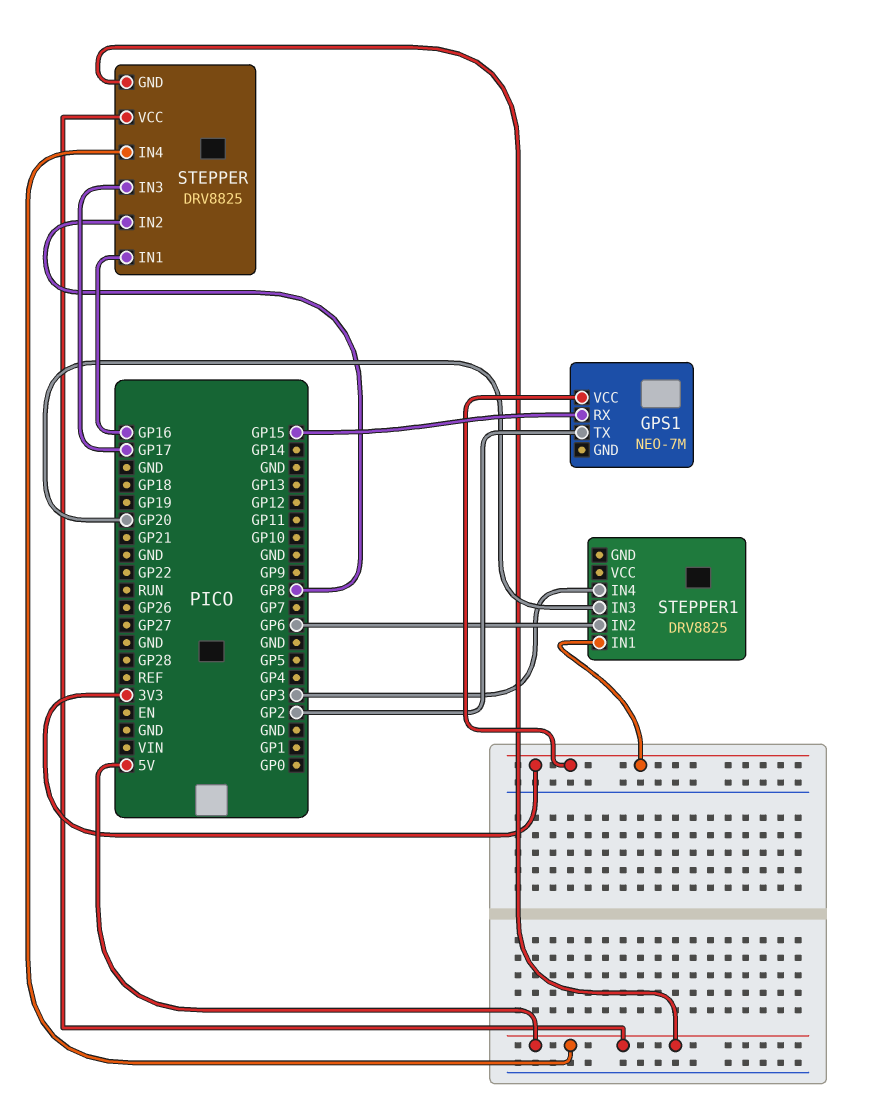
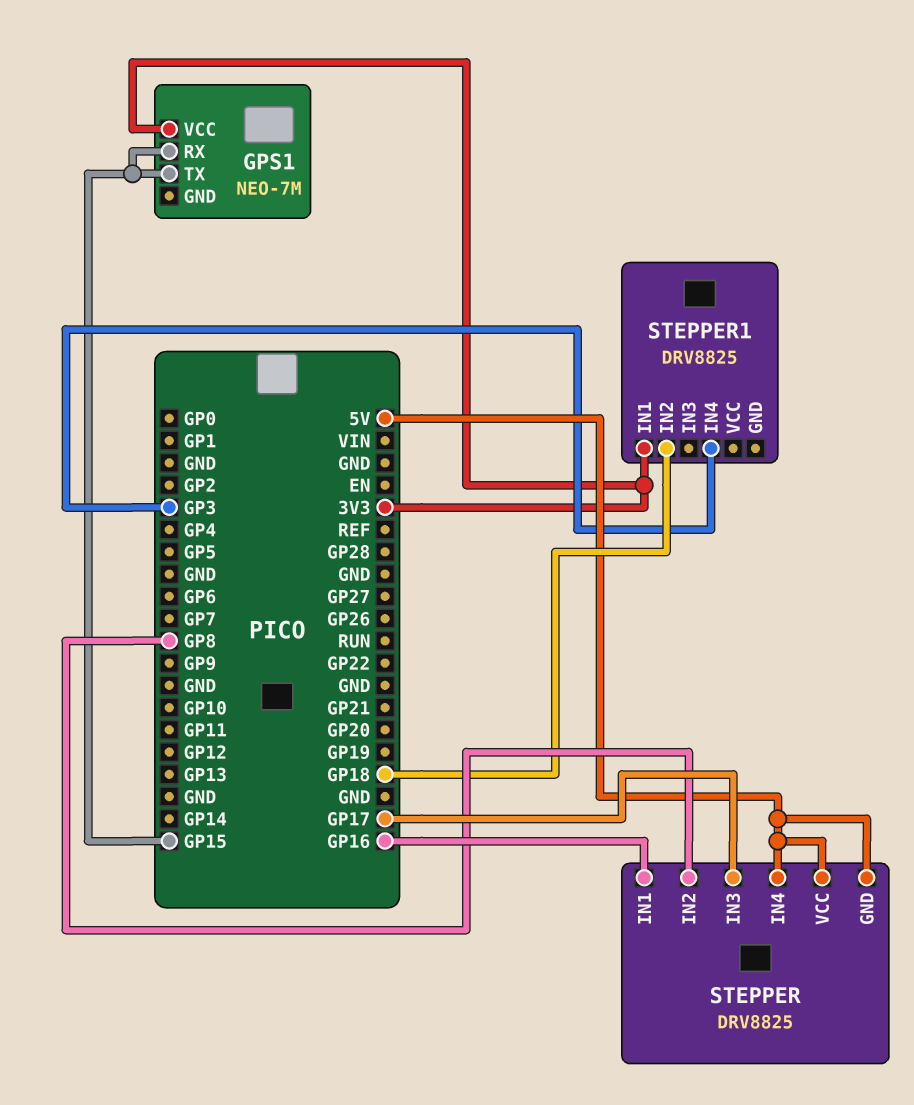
GPS1 pin TX: GP2 -> GP15
STEPPER1 pin IN2: GP6 -> GP18
STEPPER1 pin IN3: GP20 -> none

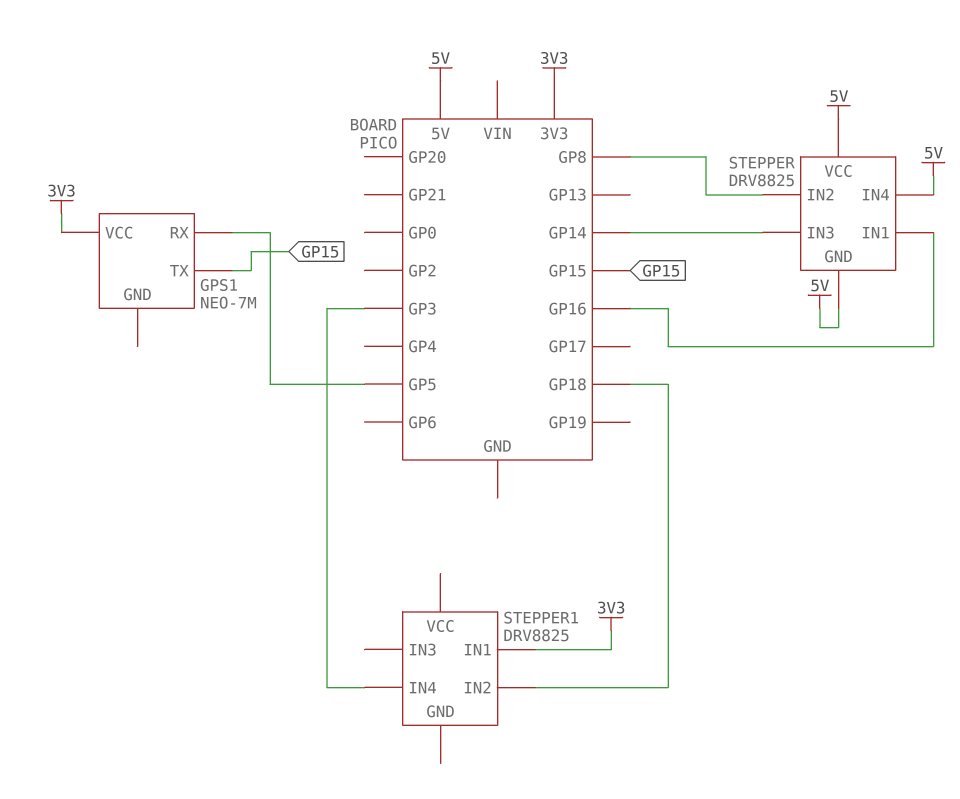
GPS1 pin RX: GP15 -> GP5
STEPPER pin IN3: GP17 -> GP14

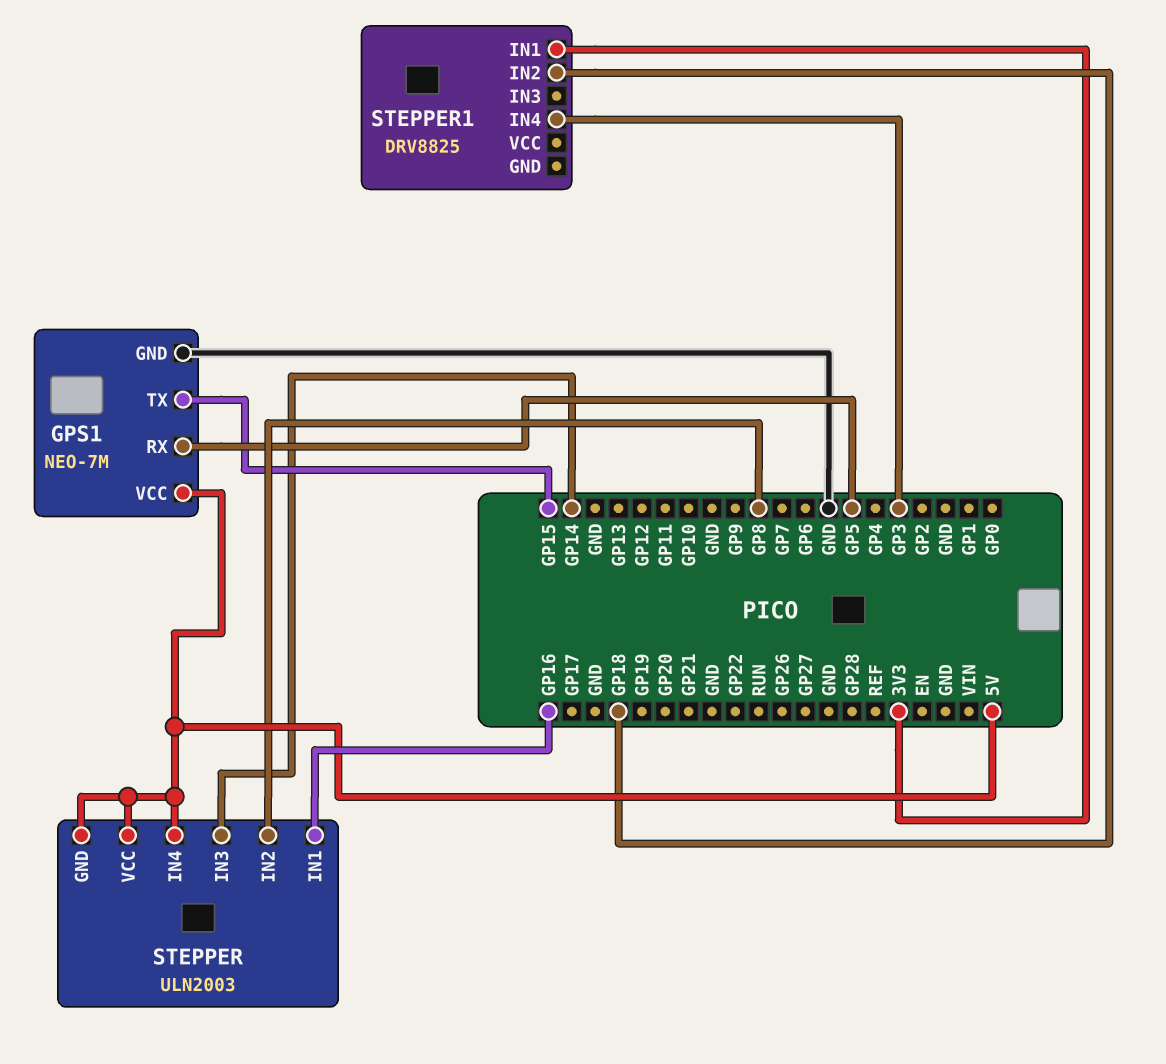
GPS1 pin GND: none -> GND
GPS1 pin VCC: 3V3 -> 5V
STEPPER: DRV8825 -> ULN2003

